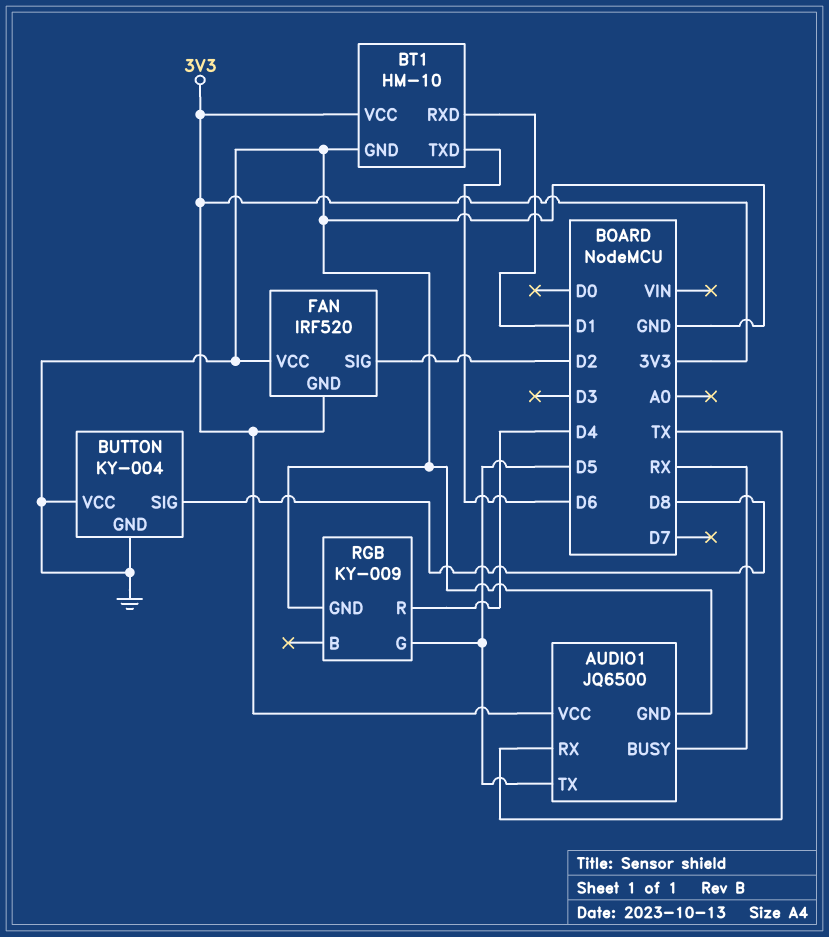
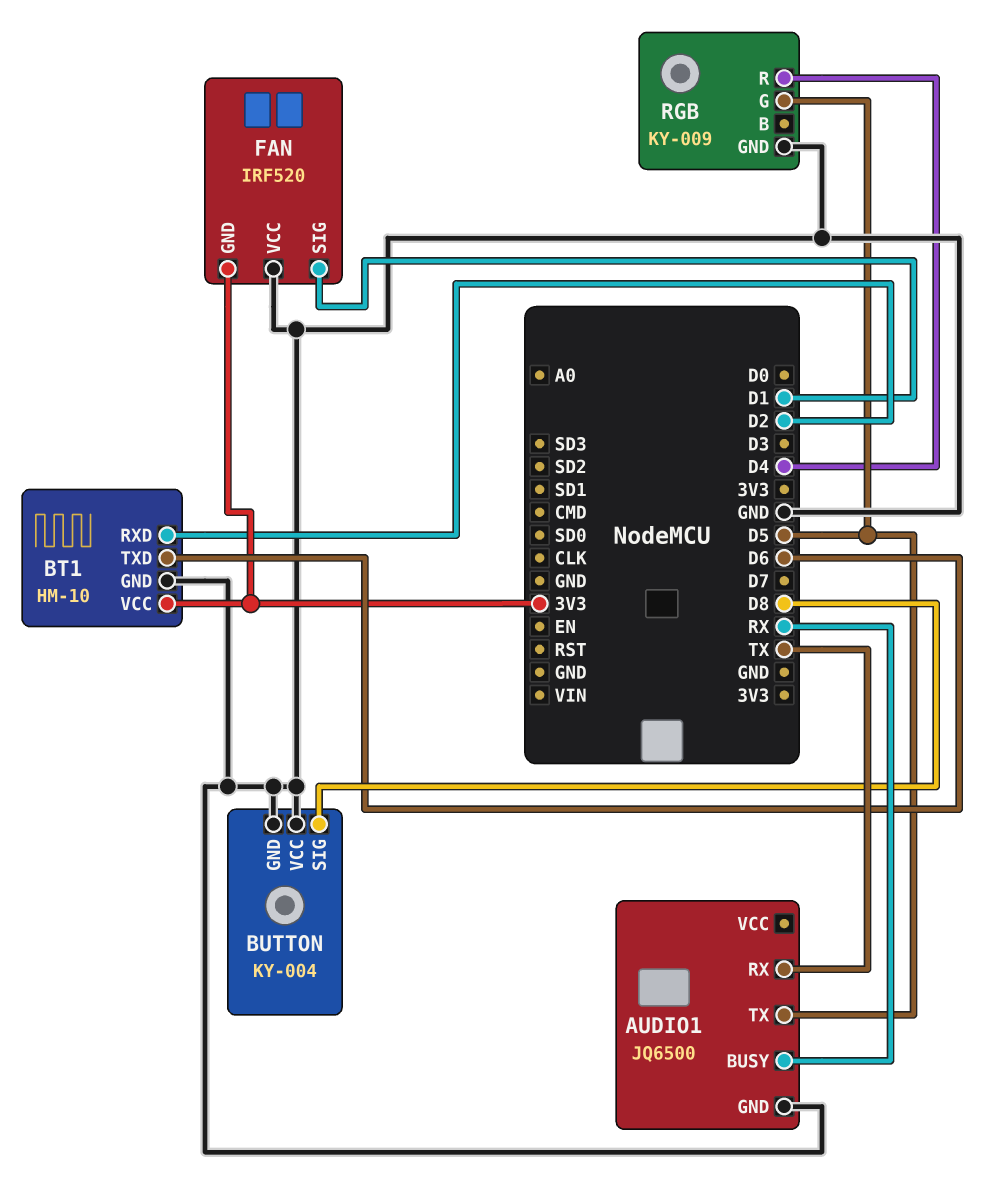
AUDIO1 pin VCC: 3V3 -> none
BT1 pin RXD: D1 -> D2
FAN pin SIG: D2 -> D1

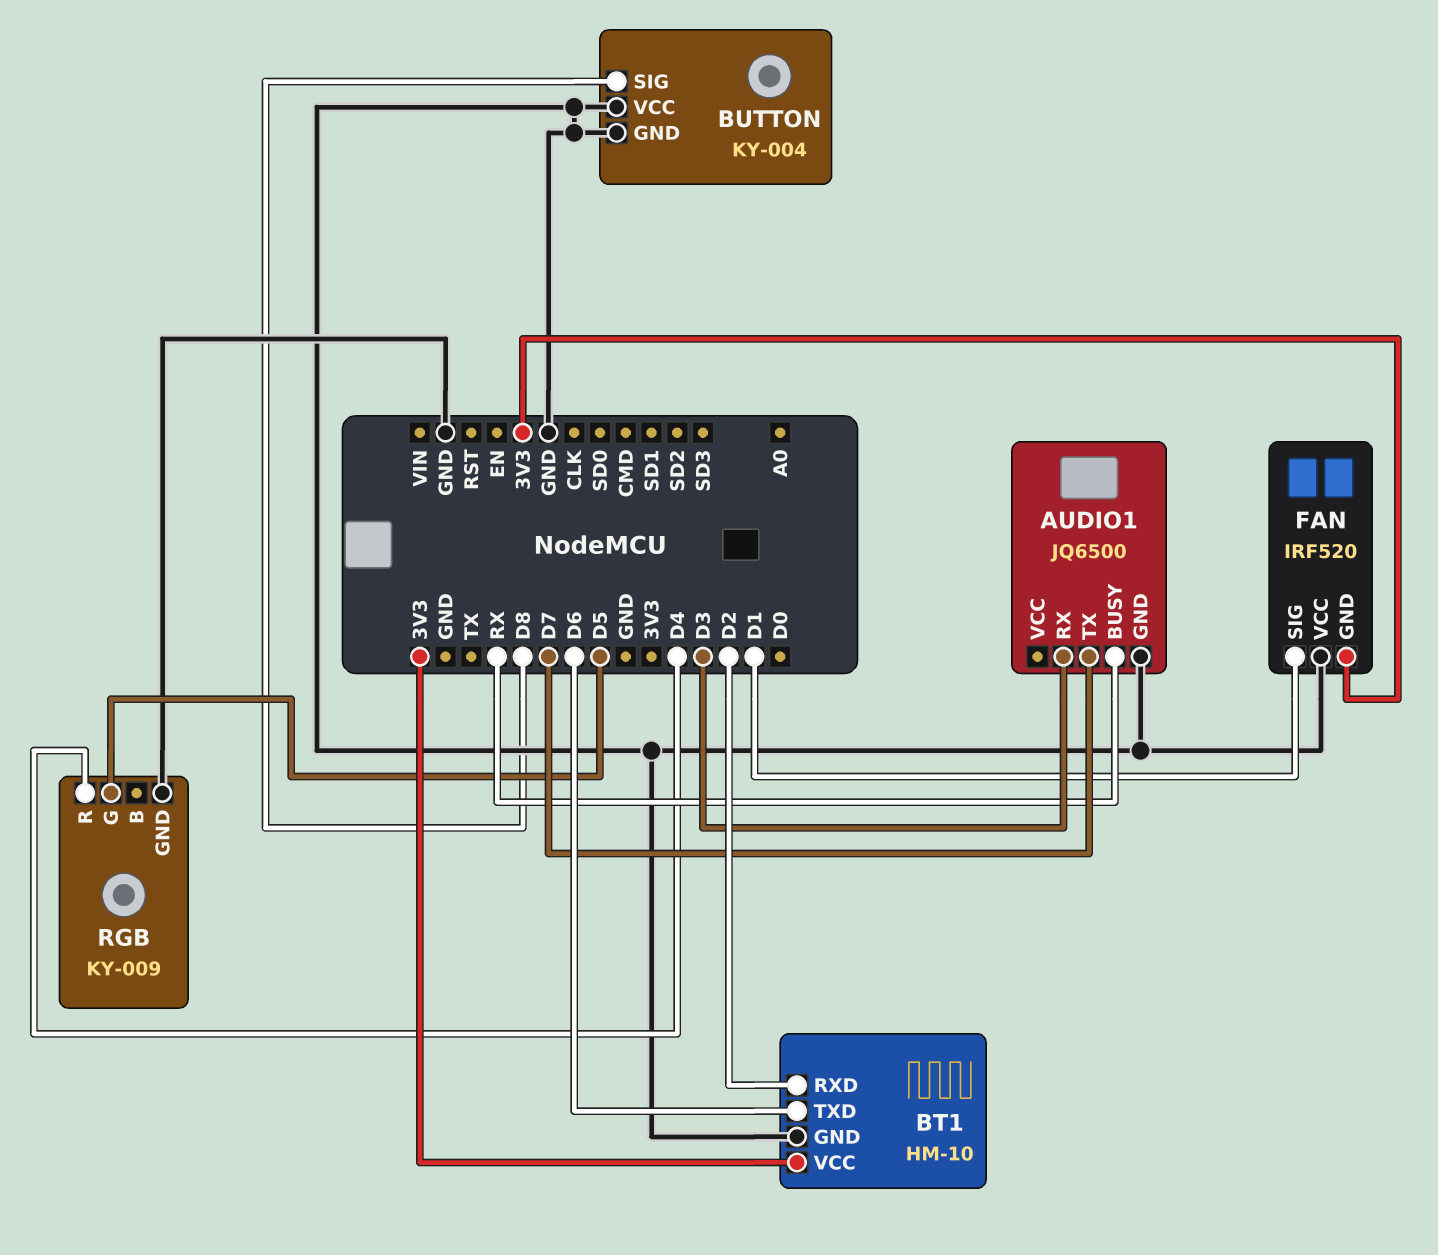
AUDIO1 pin RX: TX -> D3
AUDIO1 pin TX: D5 -> D7

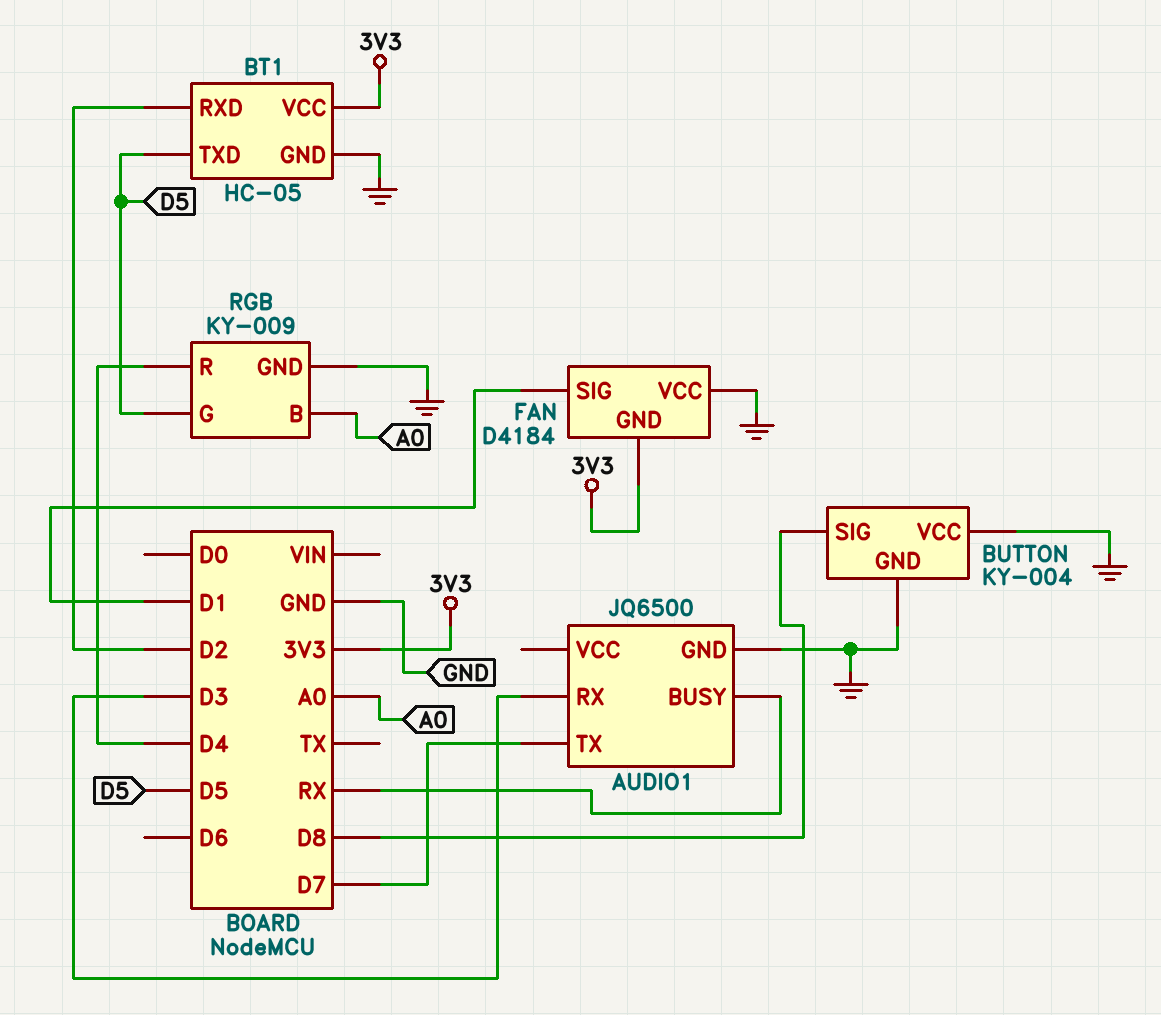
BT1: HM-10 -> HC-05
BT1 pin TXD: D6 -> D5
FAN: IRF520 -> D4184
RGB pin B: none -> A0

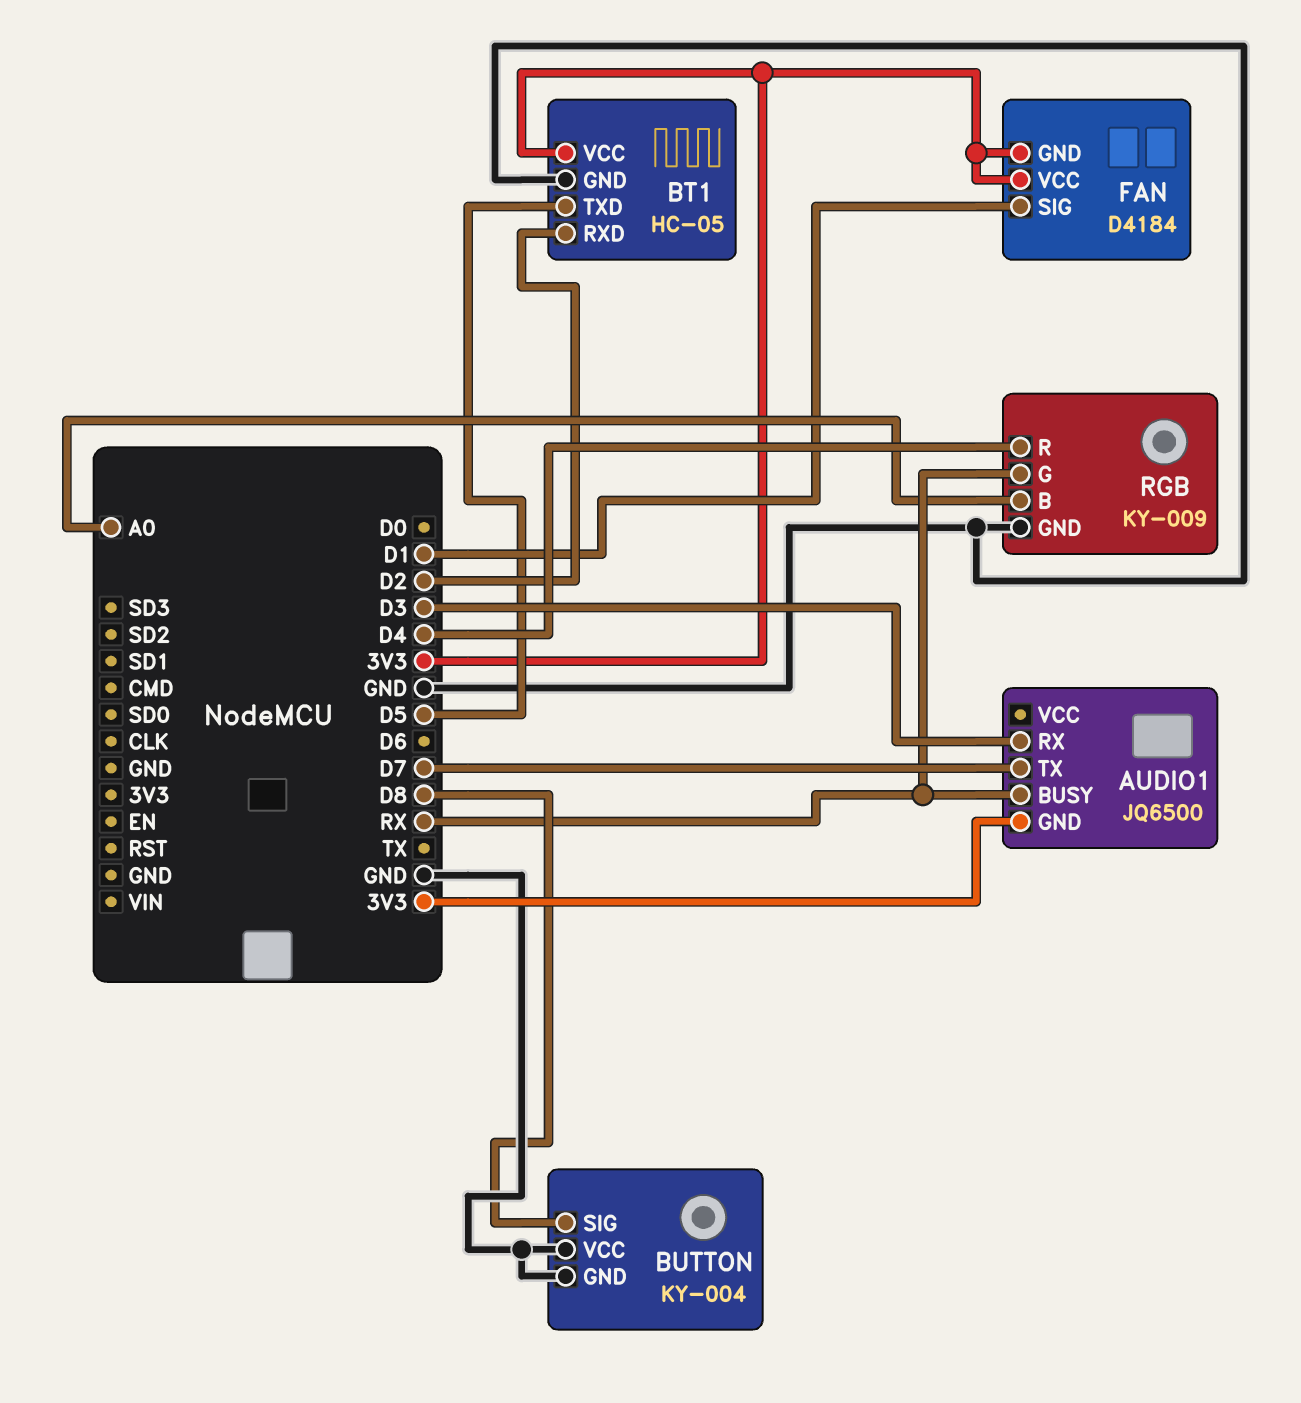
AUDIO1 pin GND: GND -> 3V3
FAN pin VCC: GND -> 3V3
RGB pin G: D5 -> RX

